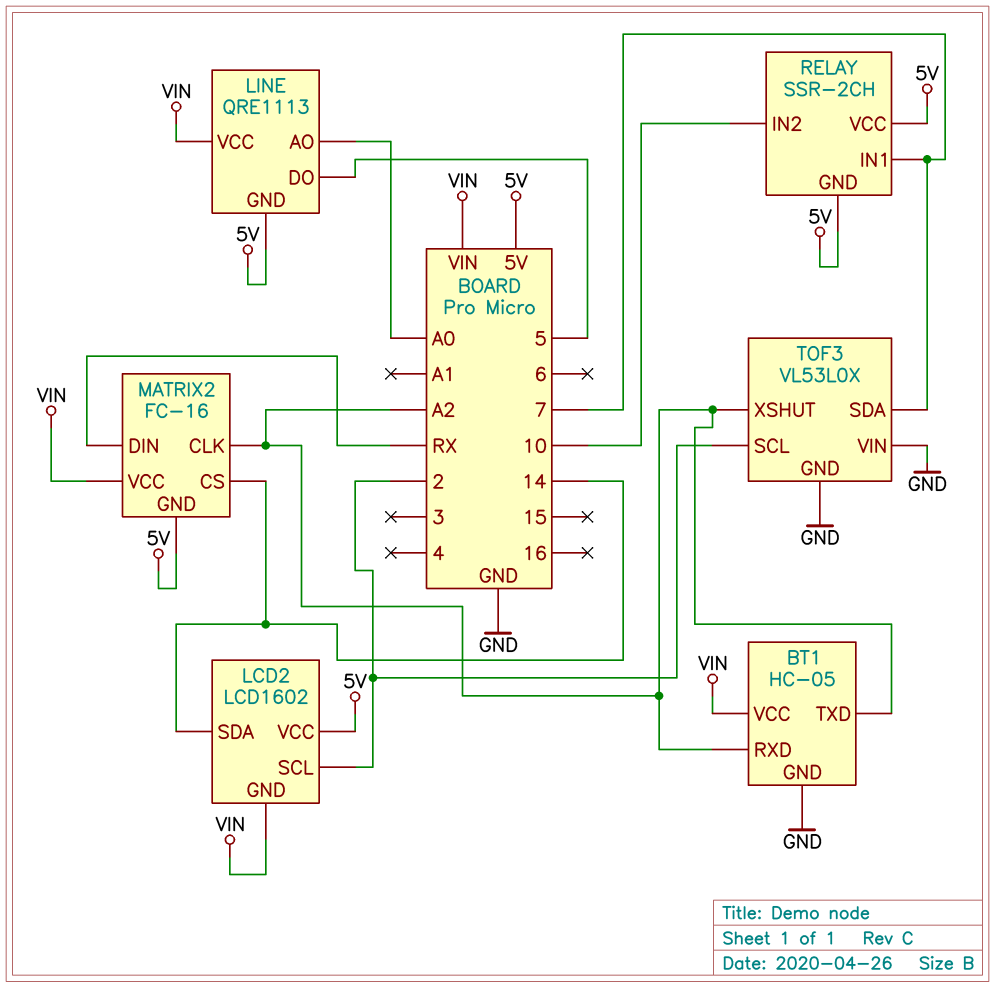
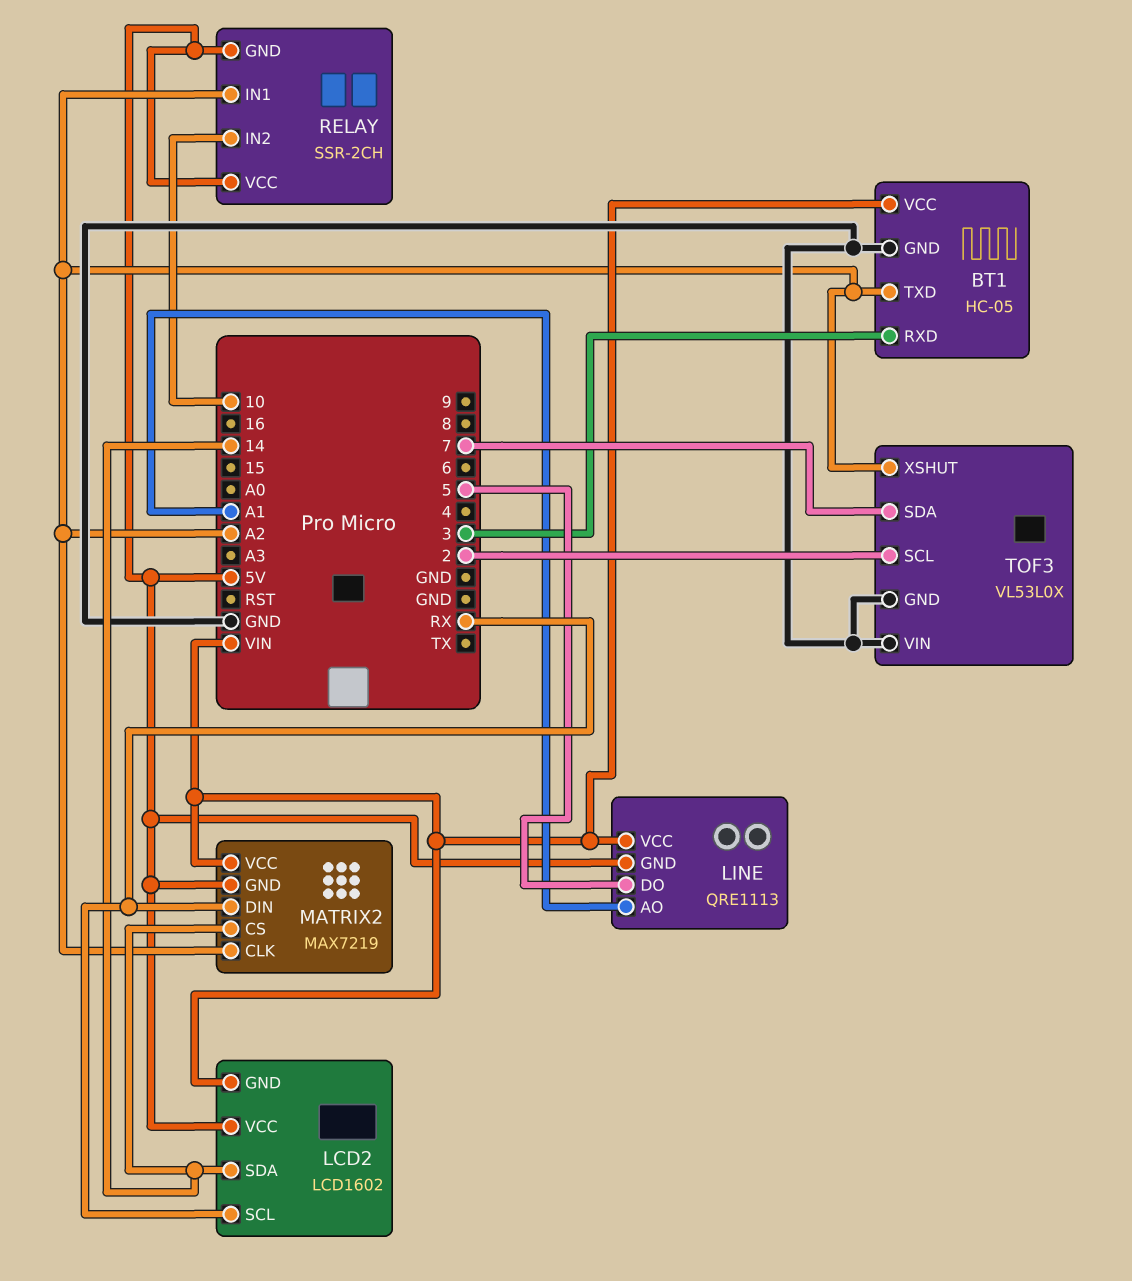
BT1 pin RXD: A2 -> 3
LCD2 pin SCL: 2 -> RX
LINE pin AO: A0 -> A1
MATRIX2: FC-16 -> MAX7219
RELAY pin IN1: 7 -> A2

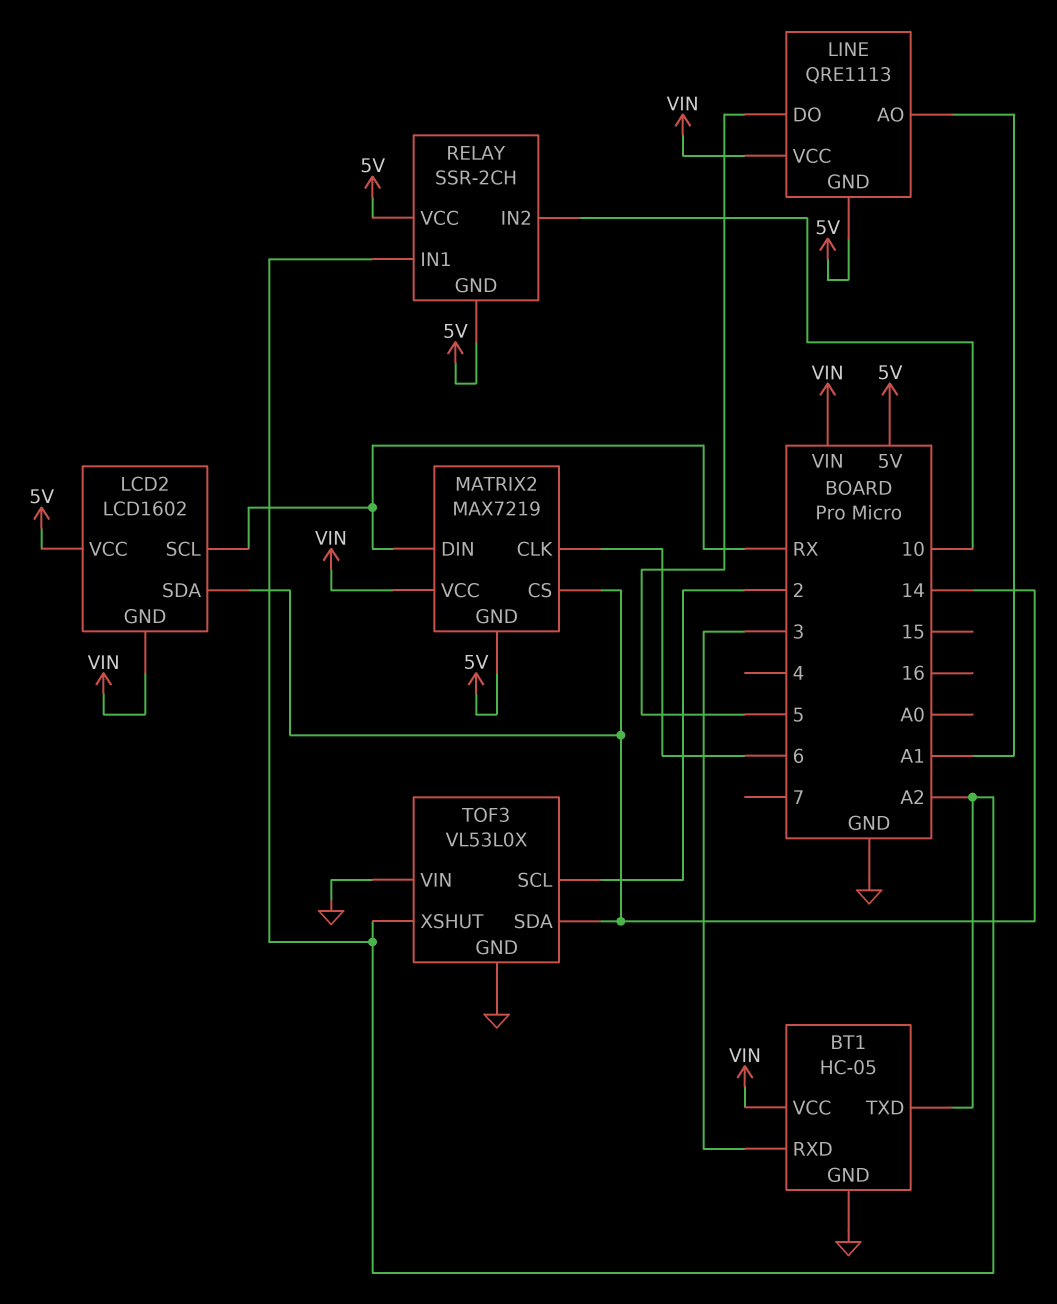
MATRIX2 pin CLK: A2 -> 6
TOF3 pin SDA: 7 -> 14

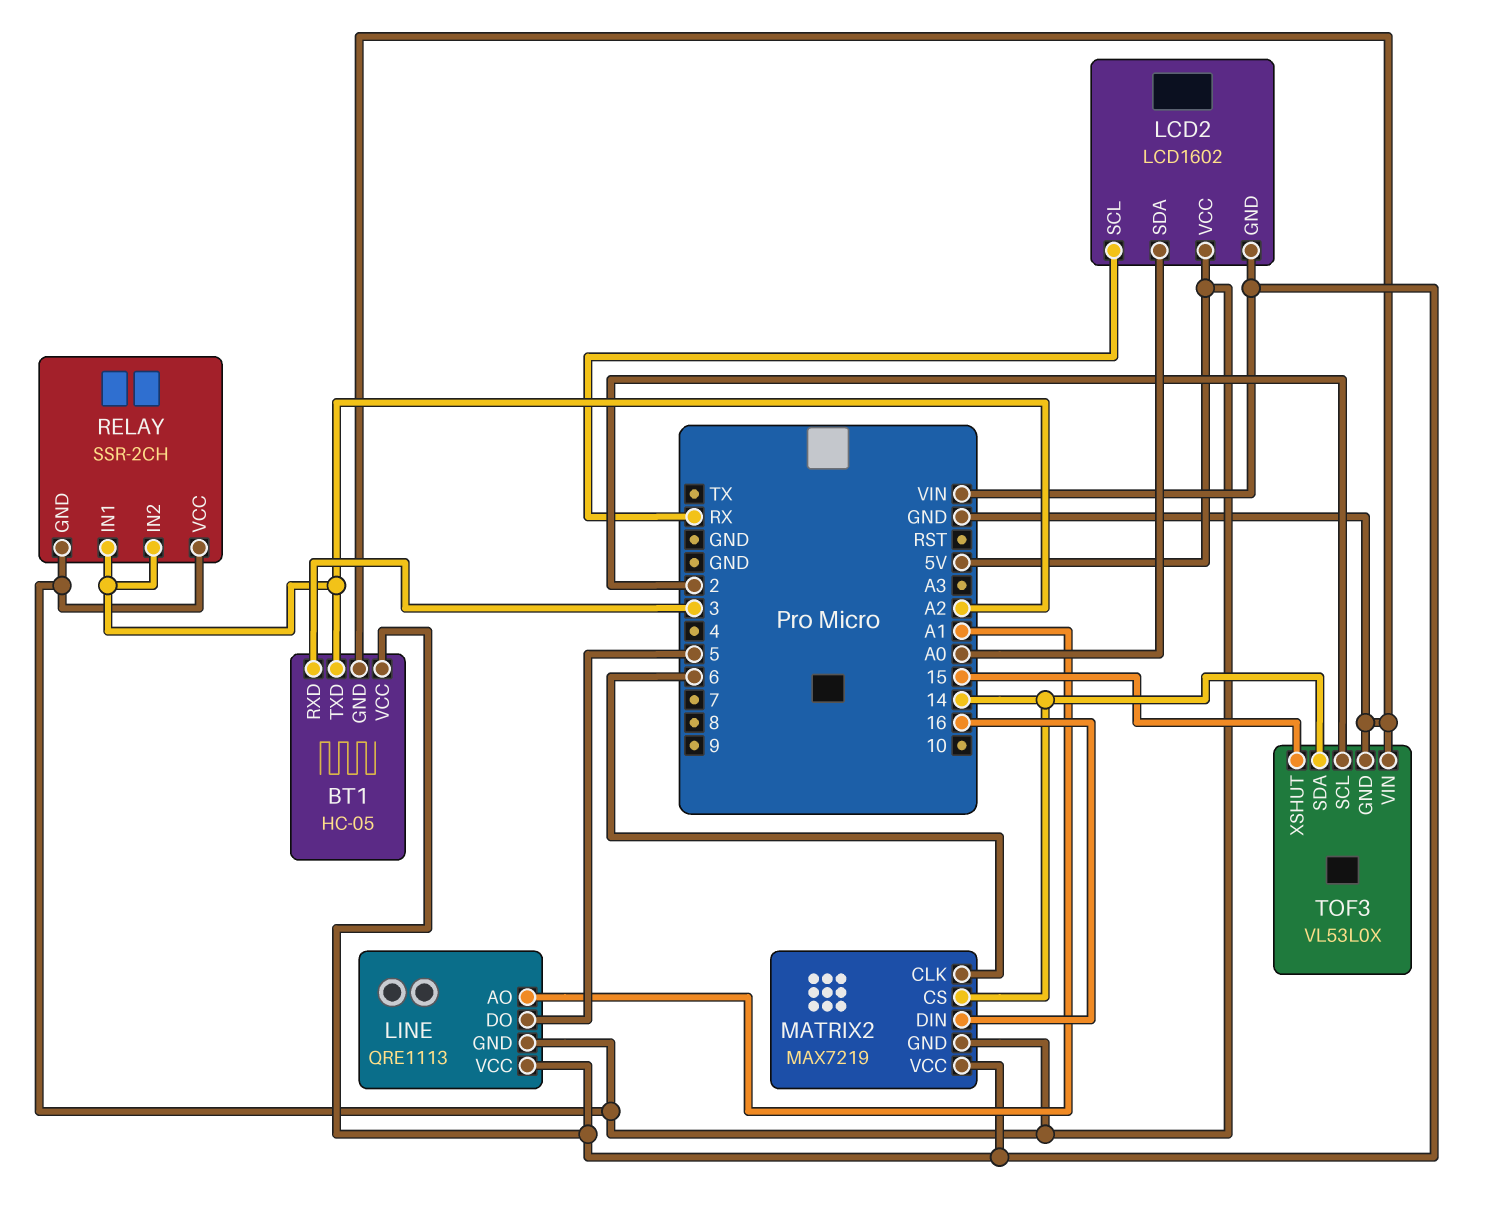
LCD2 pin SDA: 14 -> A0
MATRIX2 pin DIN: RX -> 16
RELAY pin IN2: 10 -> A2
TOF3 pin XSHUT: A2 -> 15

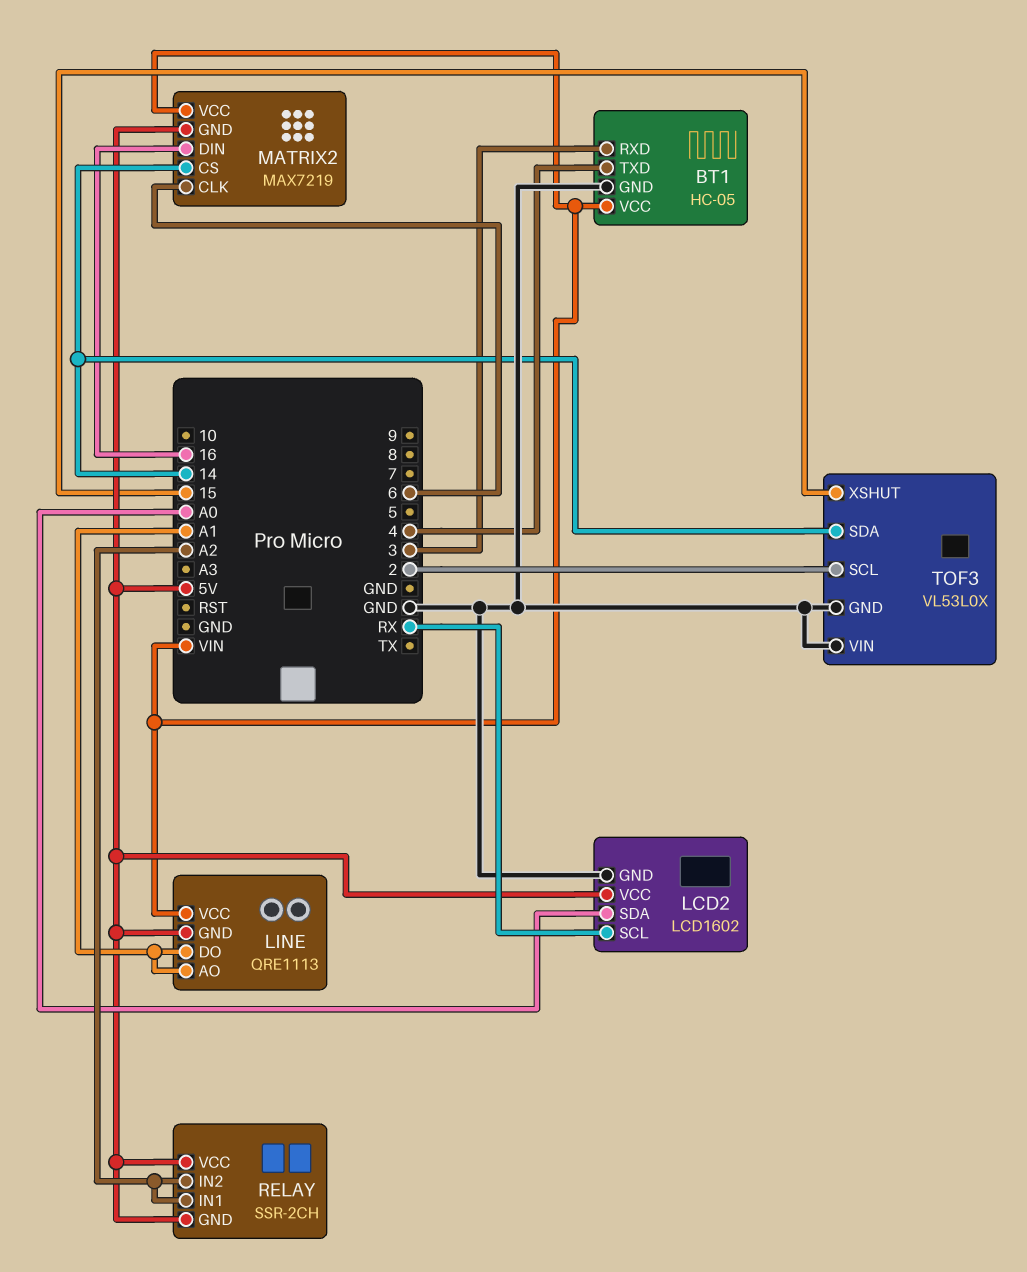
BT1 pin TXD: A2 -> 4
LCD2 pin GND: VIN -> GND
LINE pin DO: 5 -> A1

